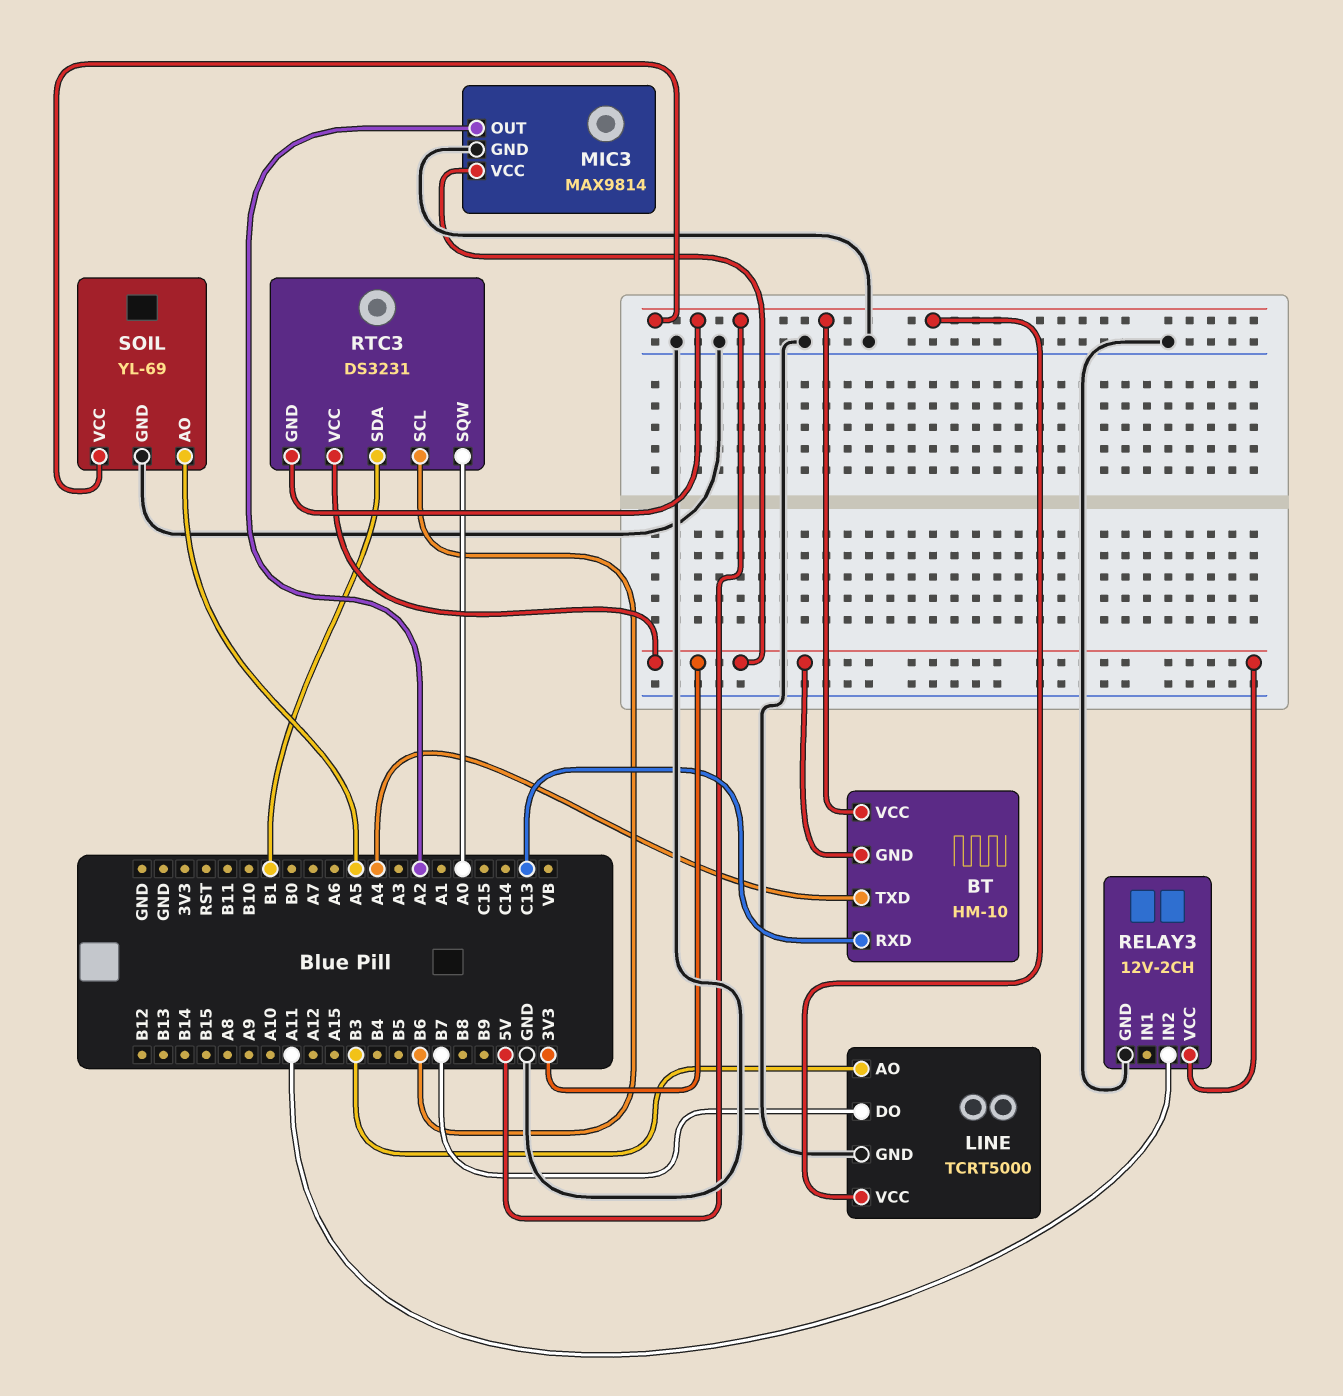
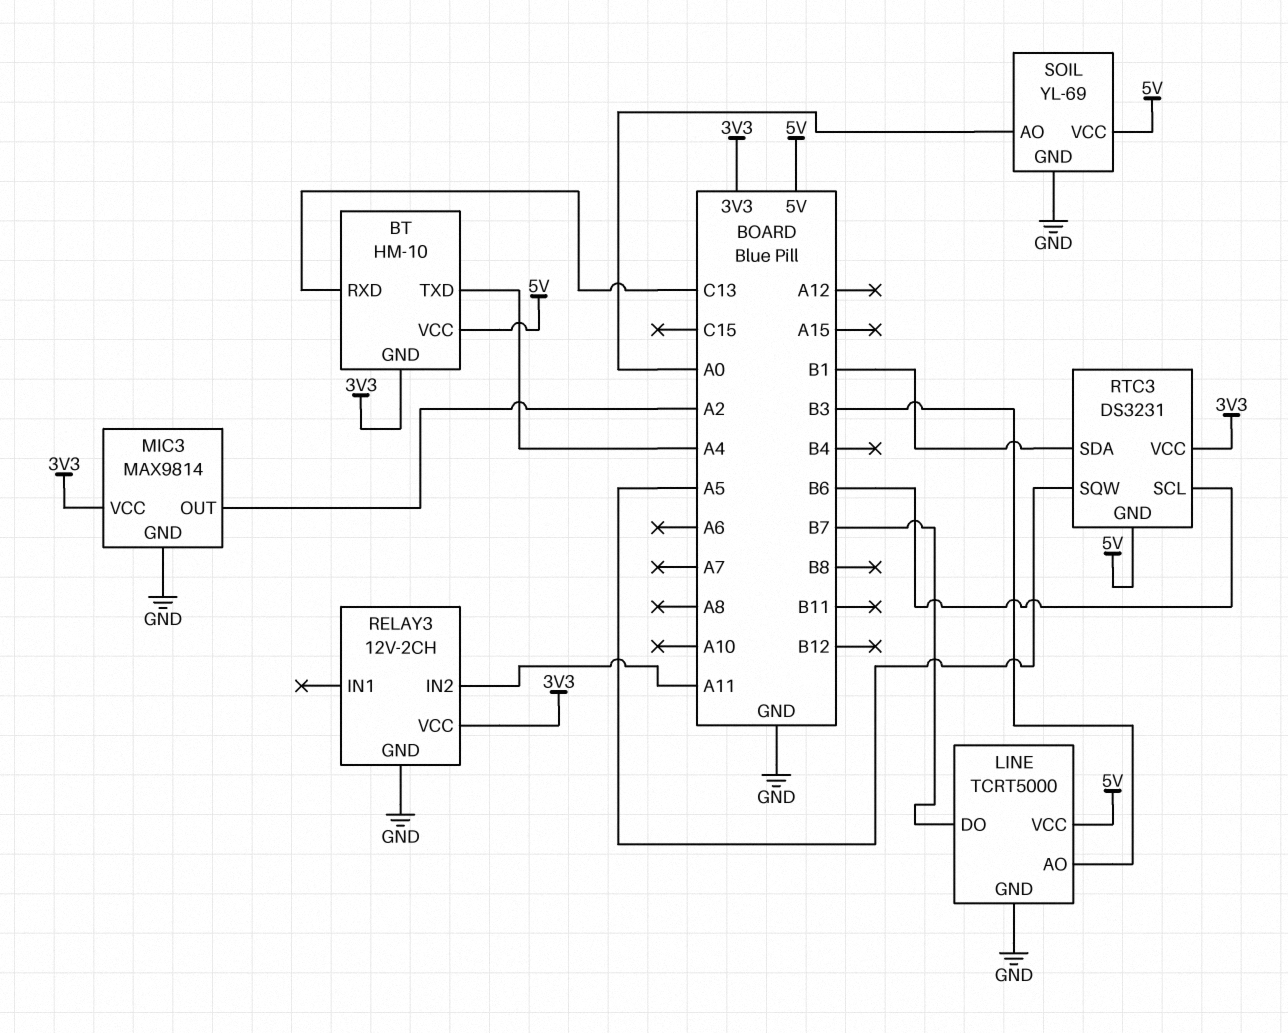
RTC3 pin SQW: A0 -> A5
SOIL pin AO: A5 -> A0

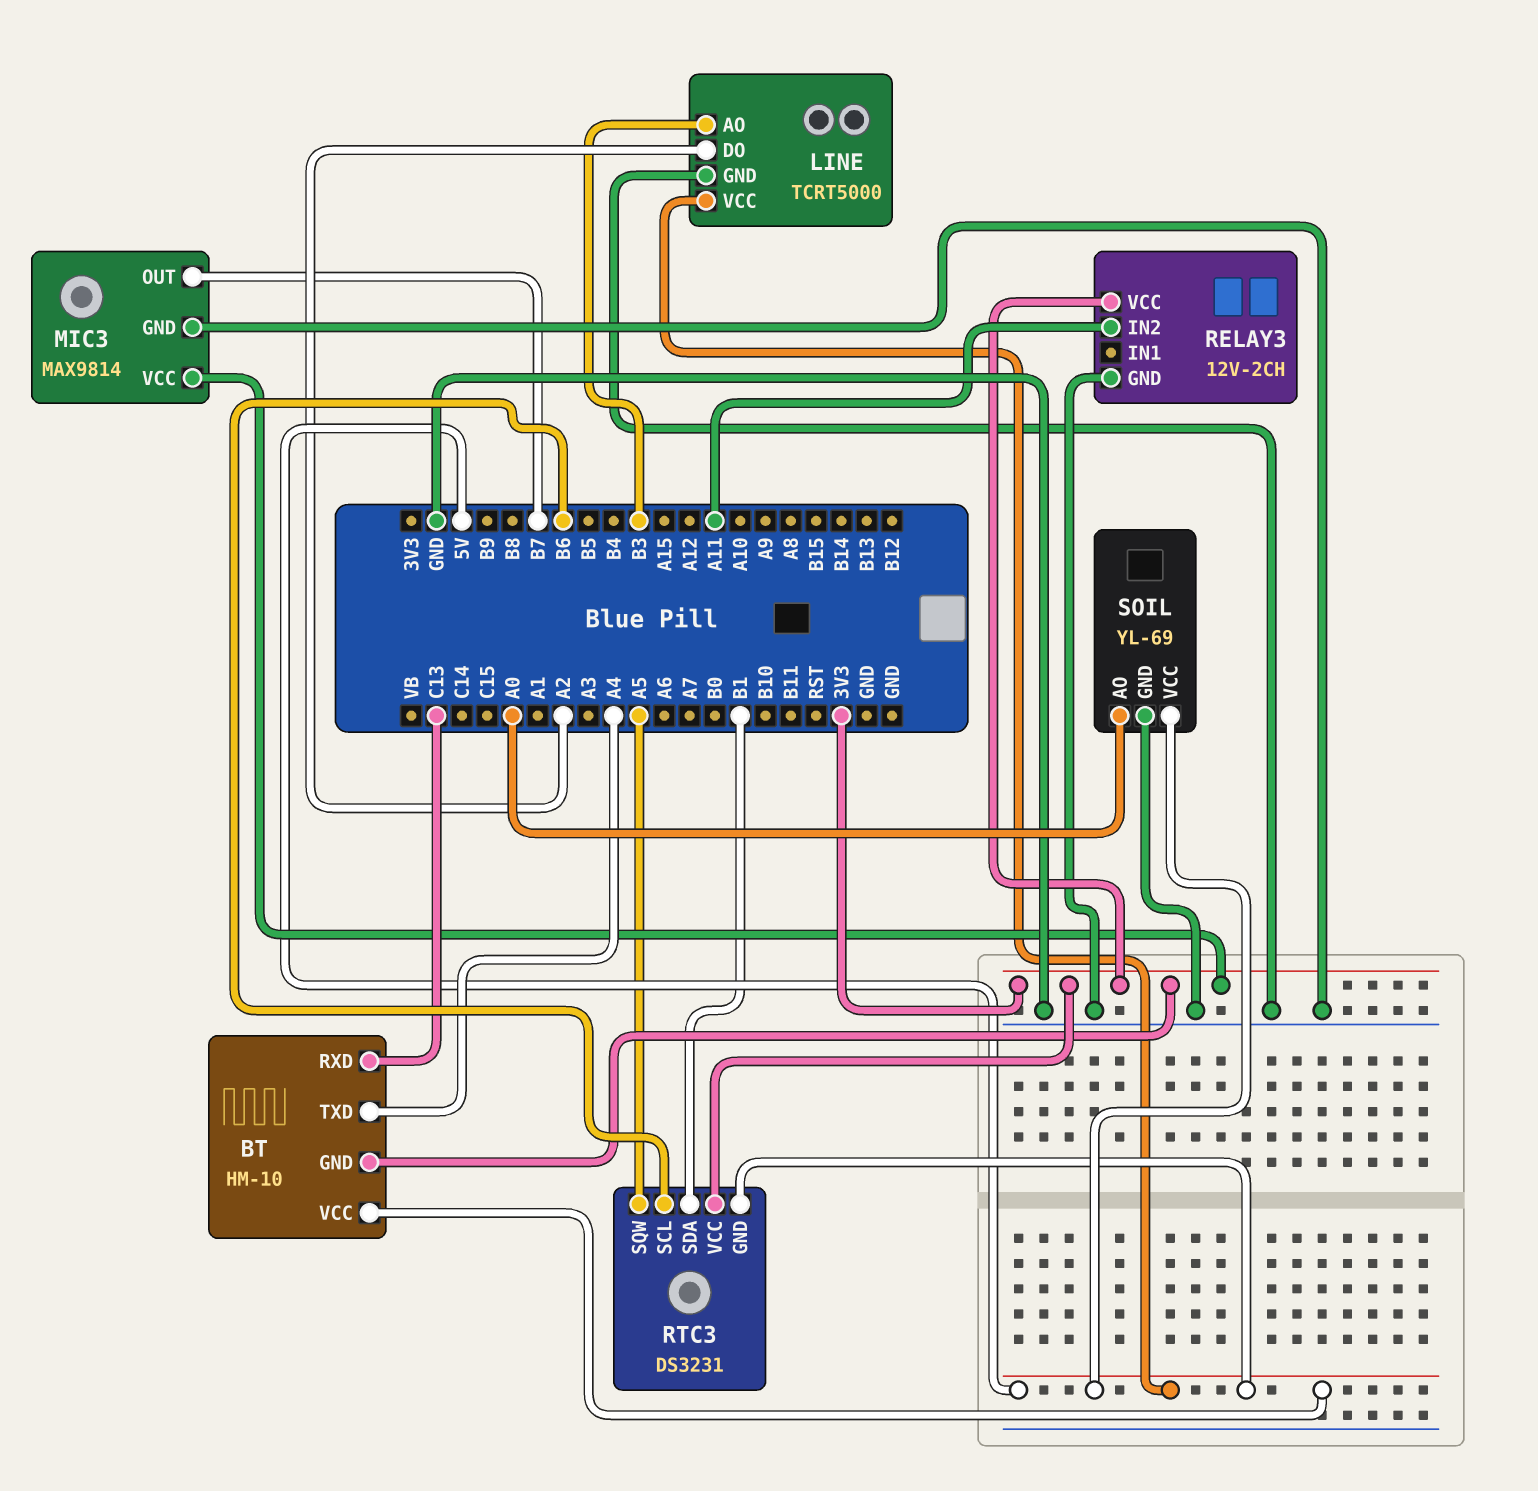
LINE pin DO: B7 -> A2
MIC3 pin OUT: A2 -> B7

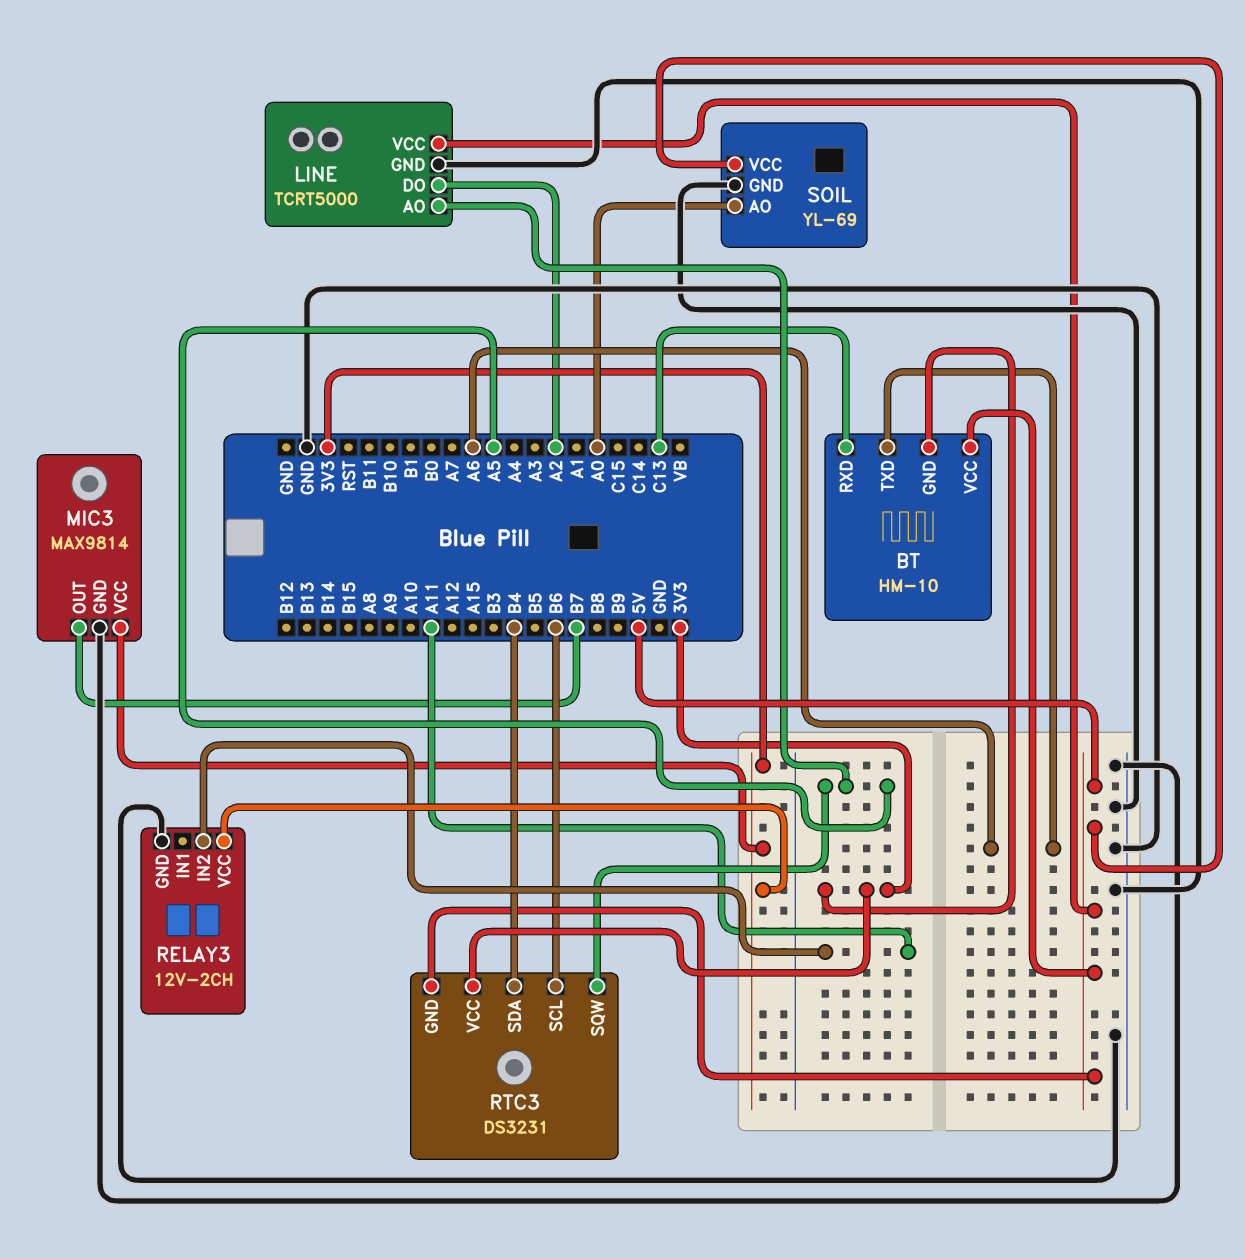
BT pin TXD: A4 -> A6
LINE pin AO: B3 -> A5
RTC3 pin SDA: B1 -> B4

